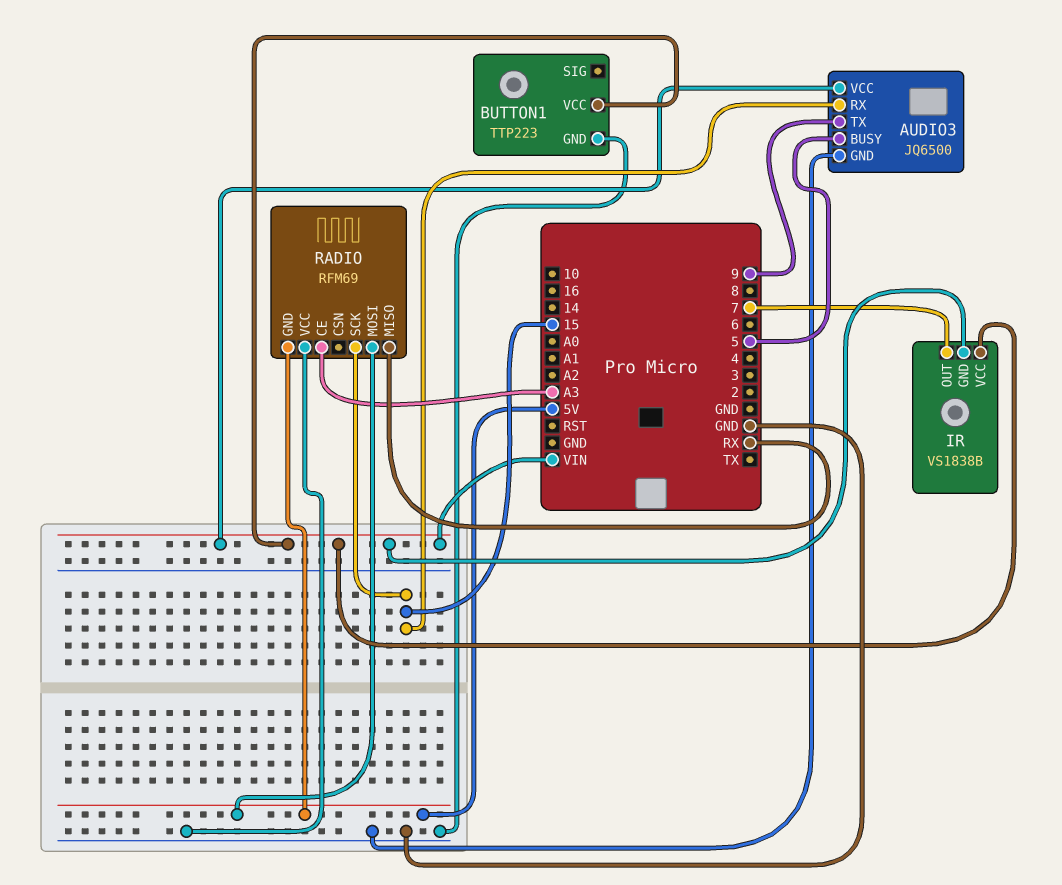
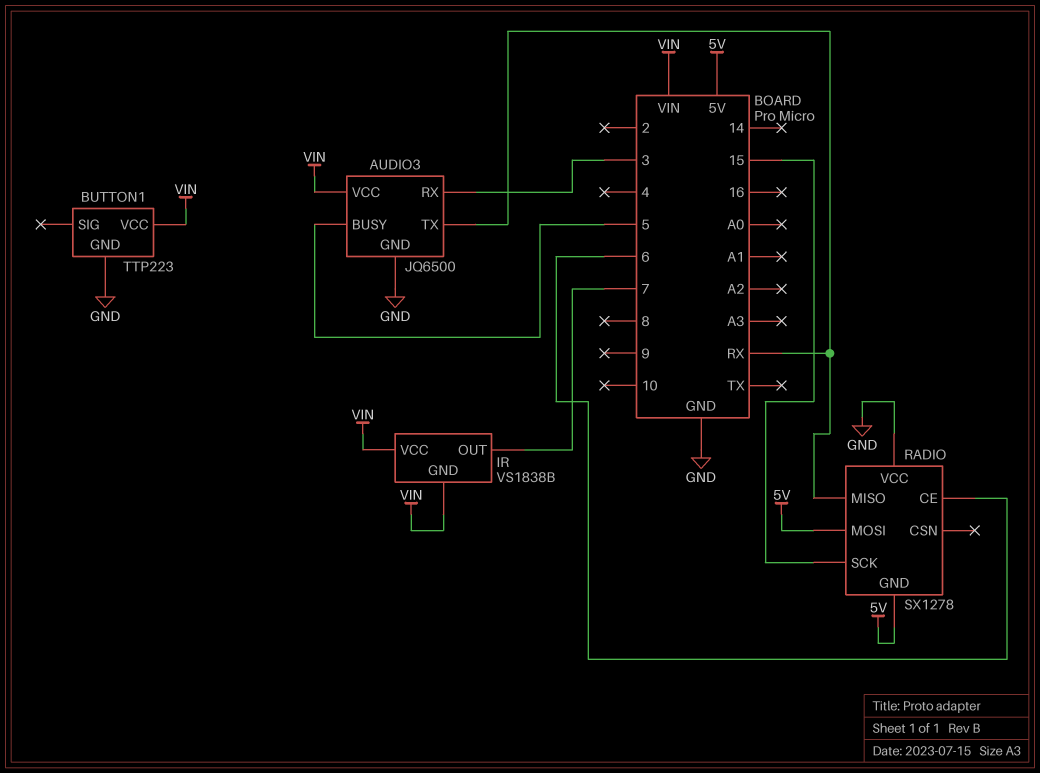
AUDIO3 pin RX: 15 -> 3
AUDIO3 pin TX: 9 -> RX
RADIO: RFM69 -> SX1278
RADIO pin CE: A3 -> 6

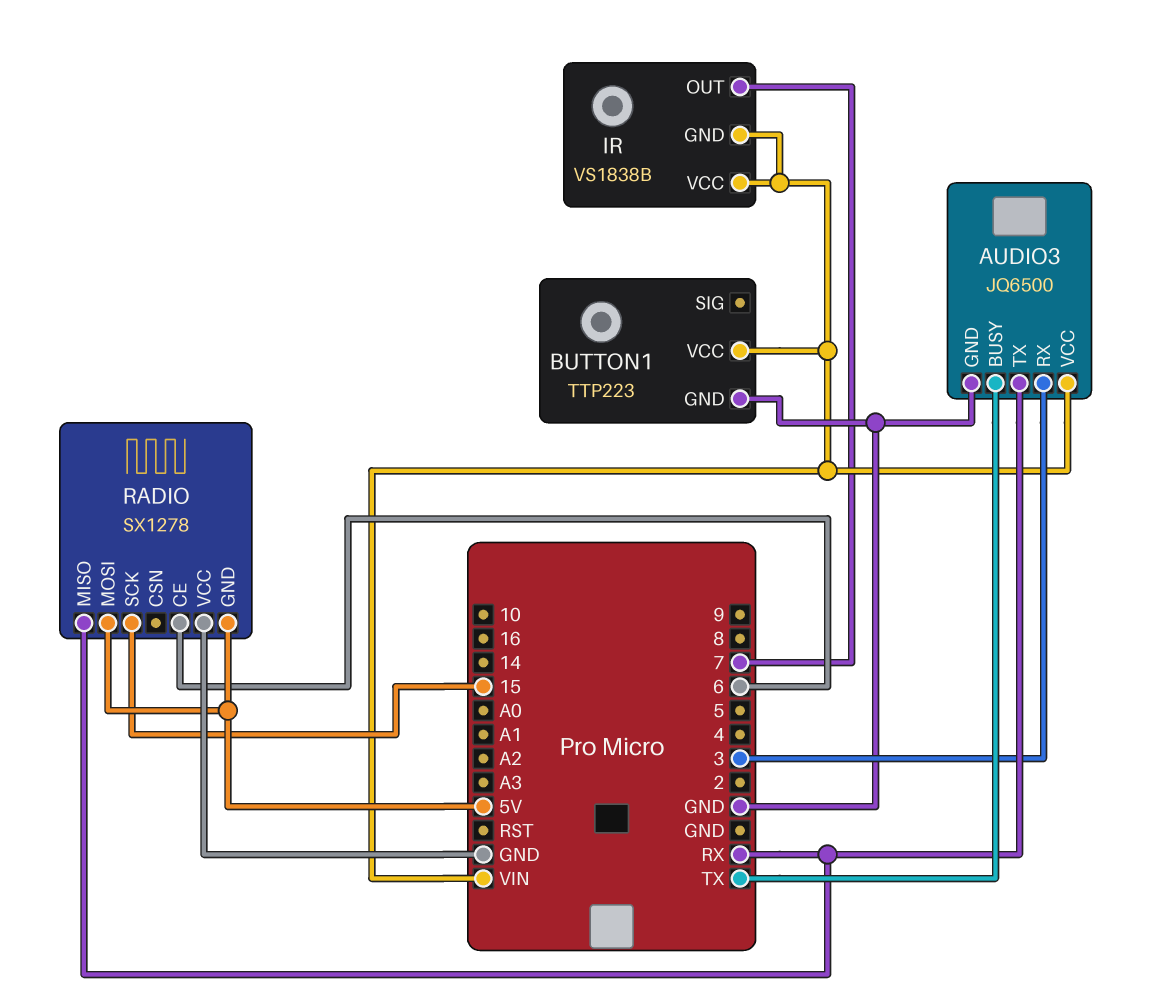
AUDIO3 pin BUSY: 5 -> TX

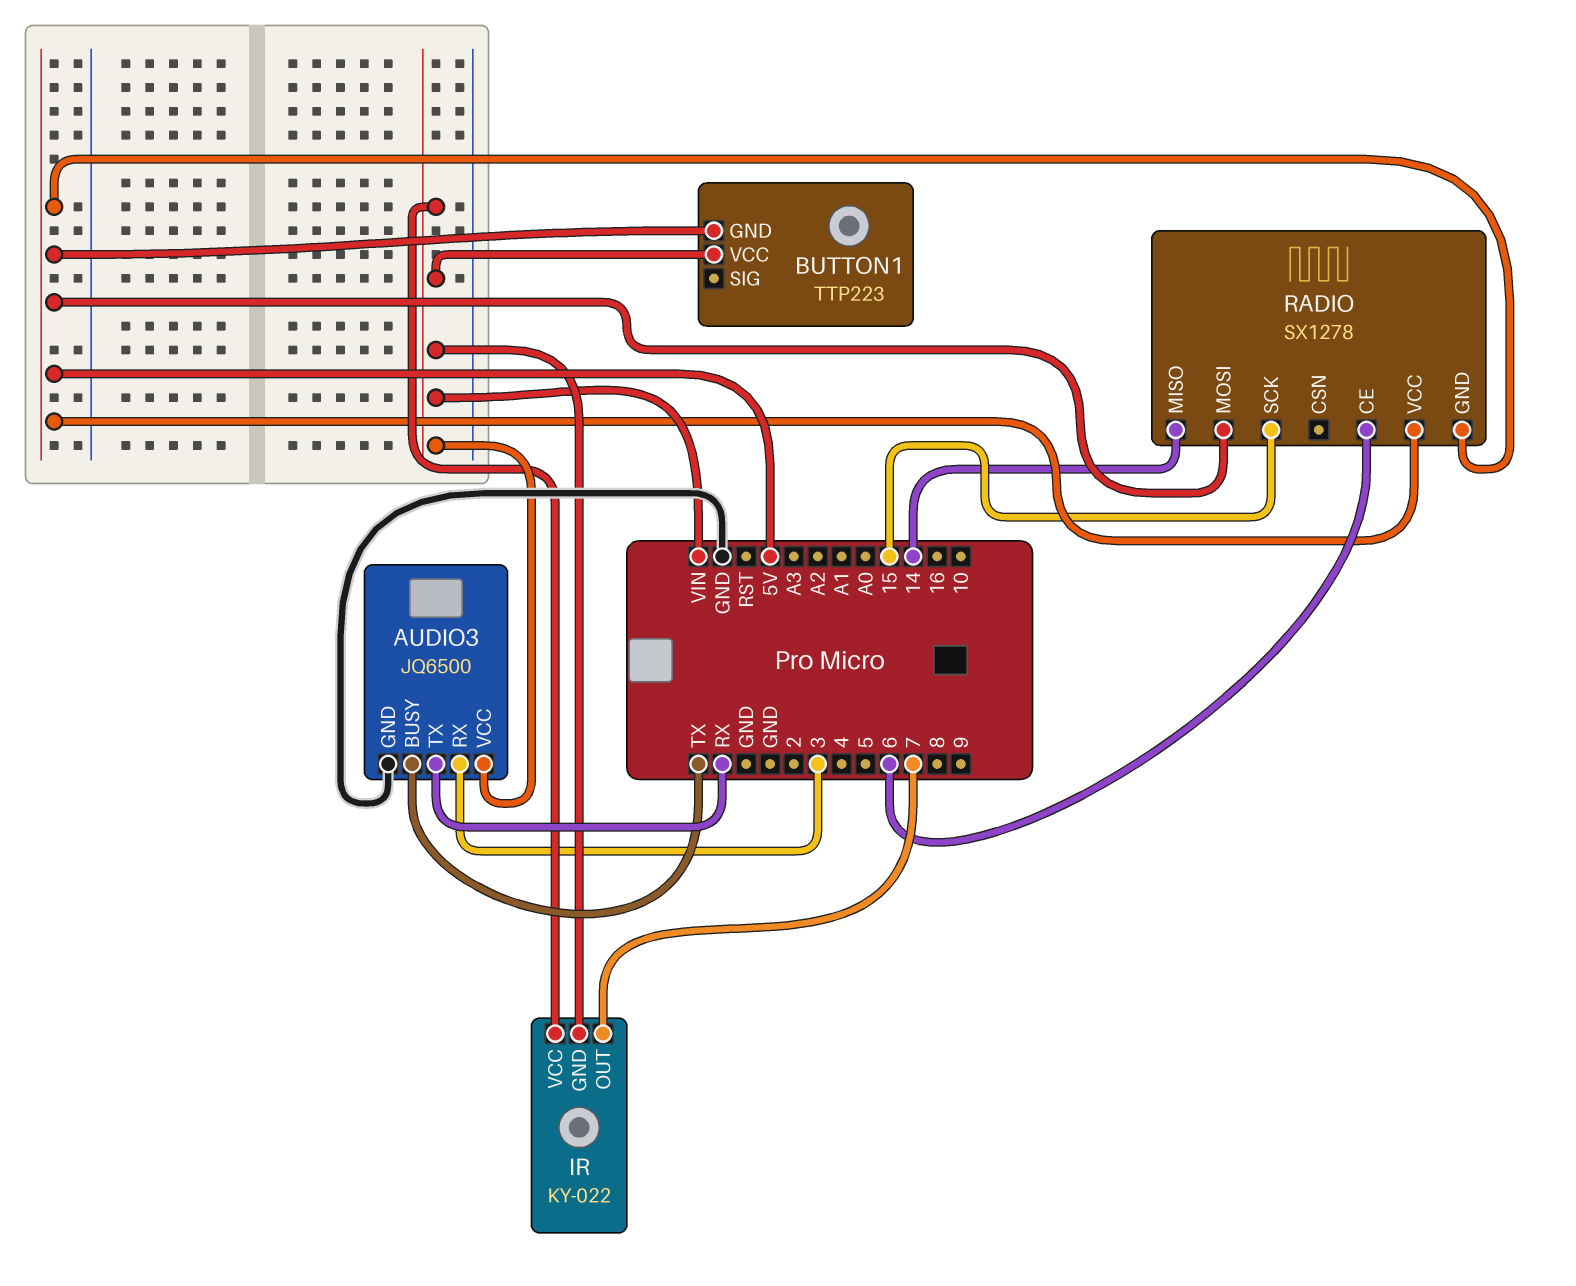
BUTTON1 pin GND: GND -> 5V
IR: VS1838B -> KY-022
RADIO pin MISO: RX -> 14
RADIO pin VCC: GND -> 5V

